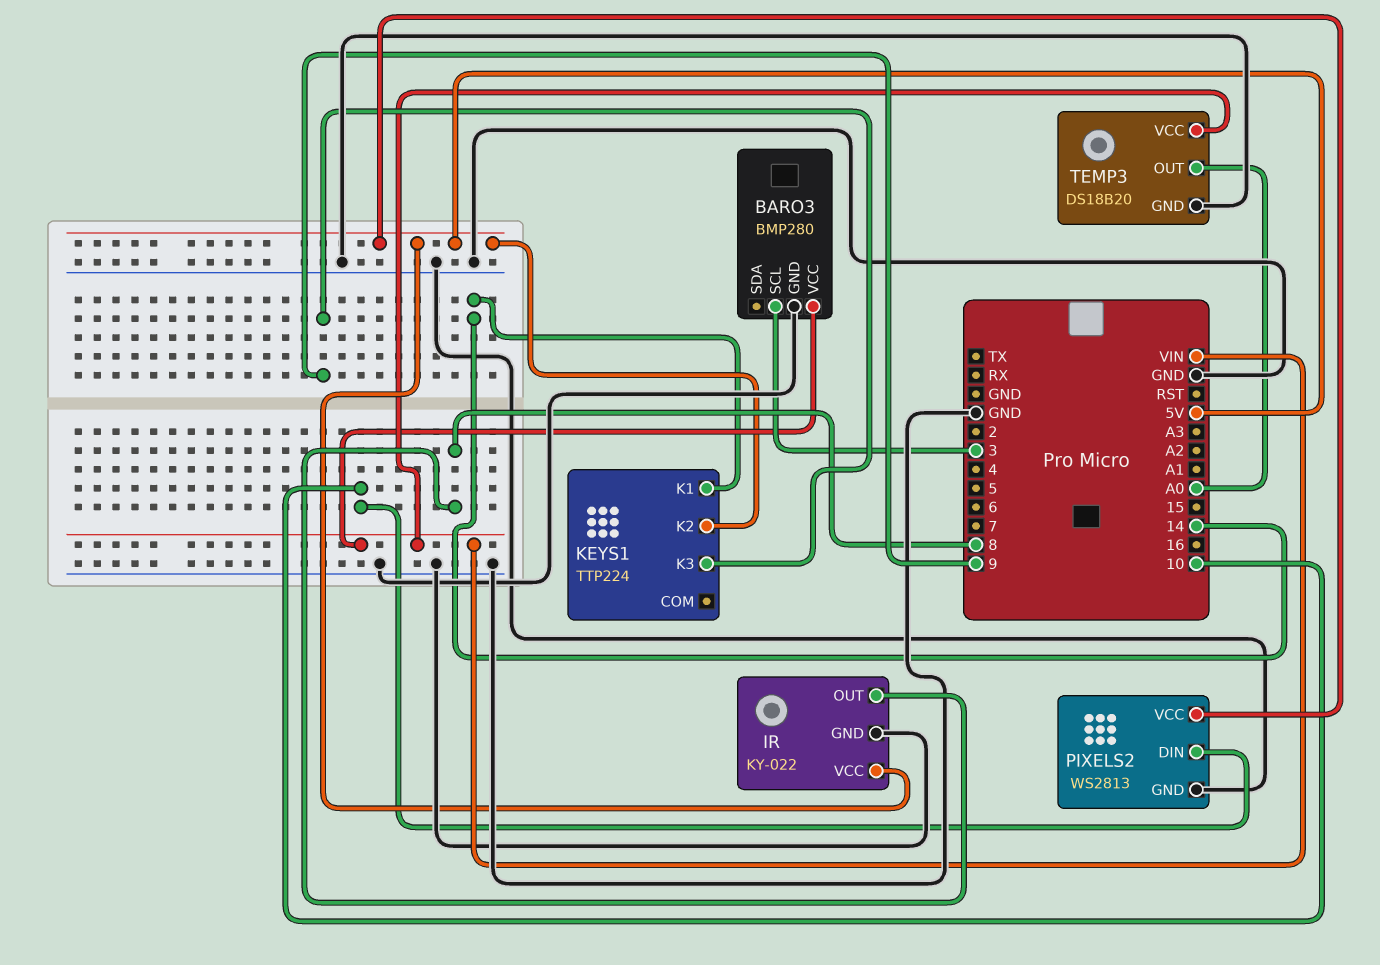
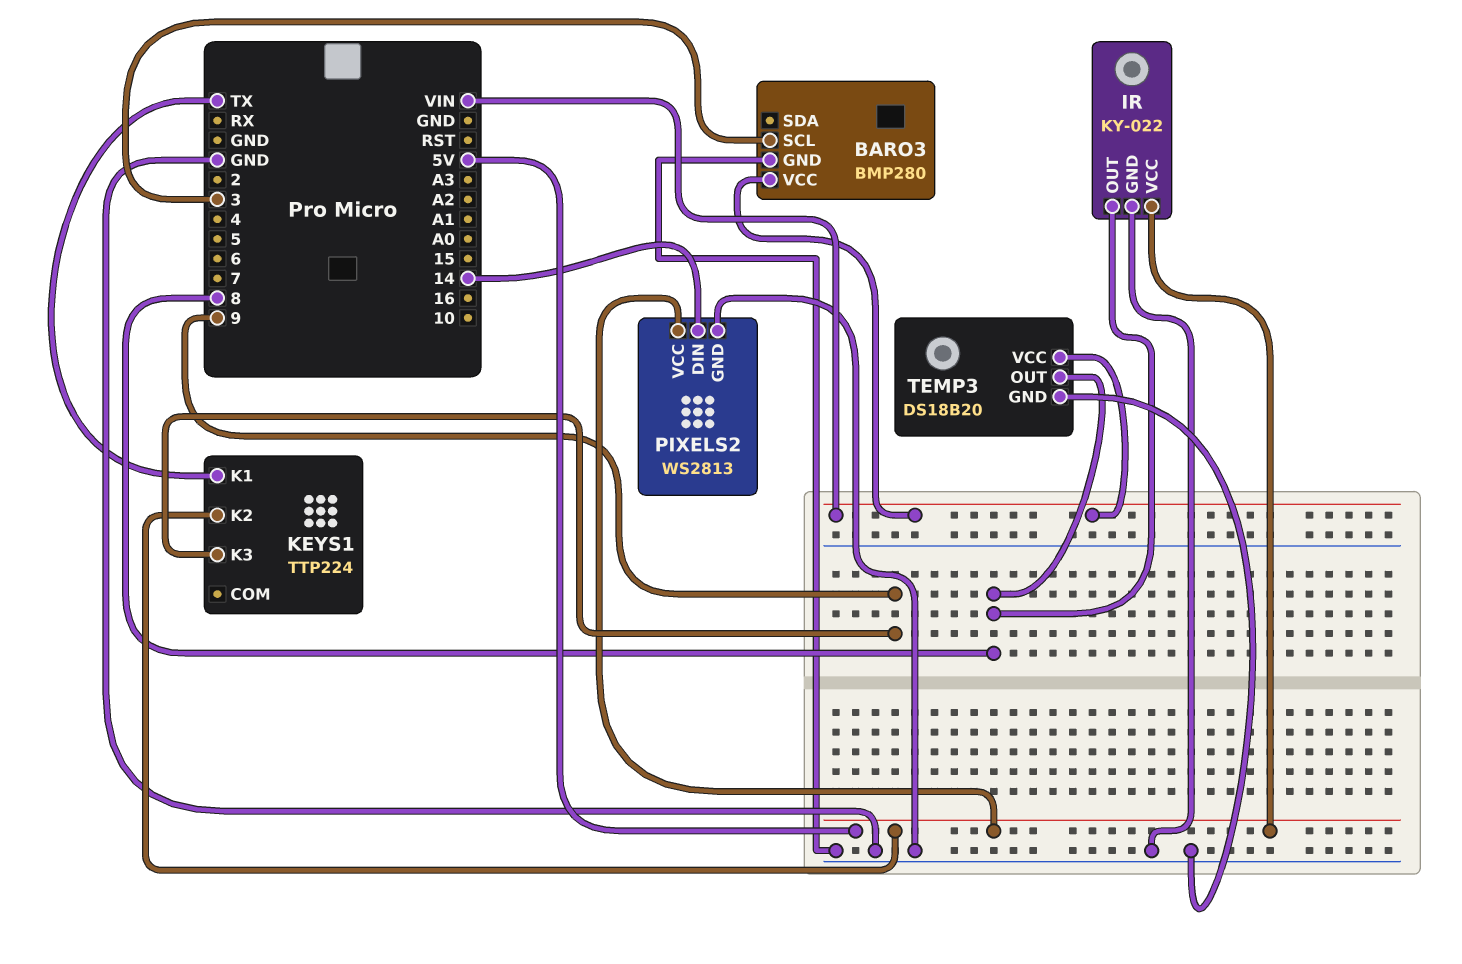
KEYS1 pin K1: 14 -> TX
PIXELS2 pin DIN: 10 -> 14
TEMP3 pin OUT: A0 -> 8

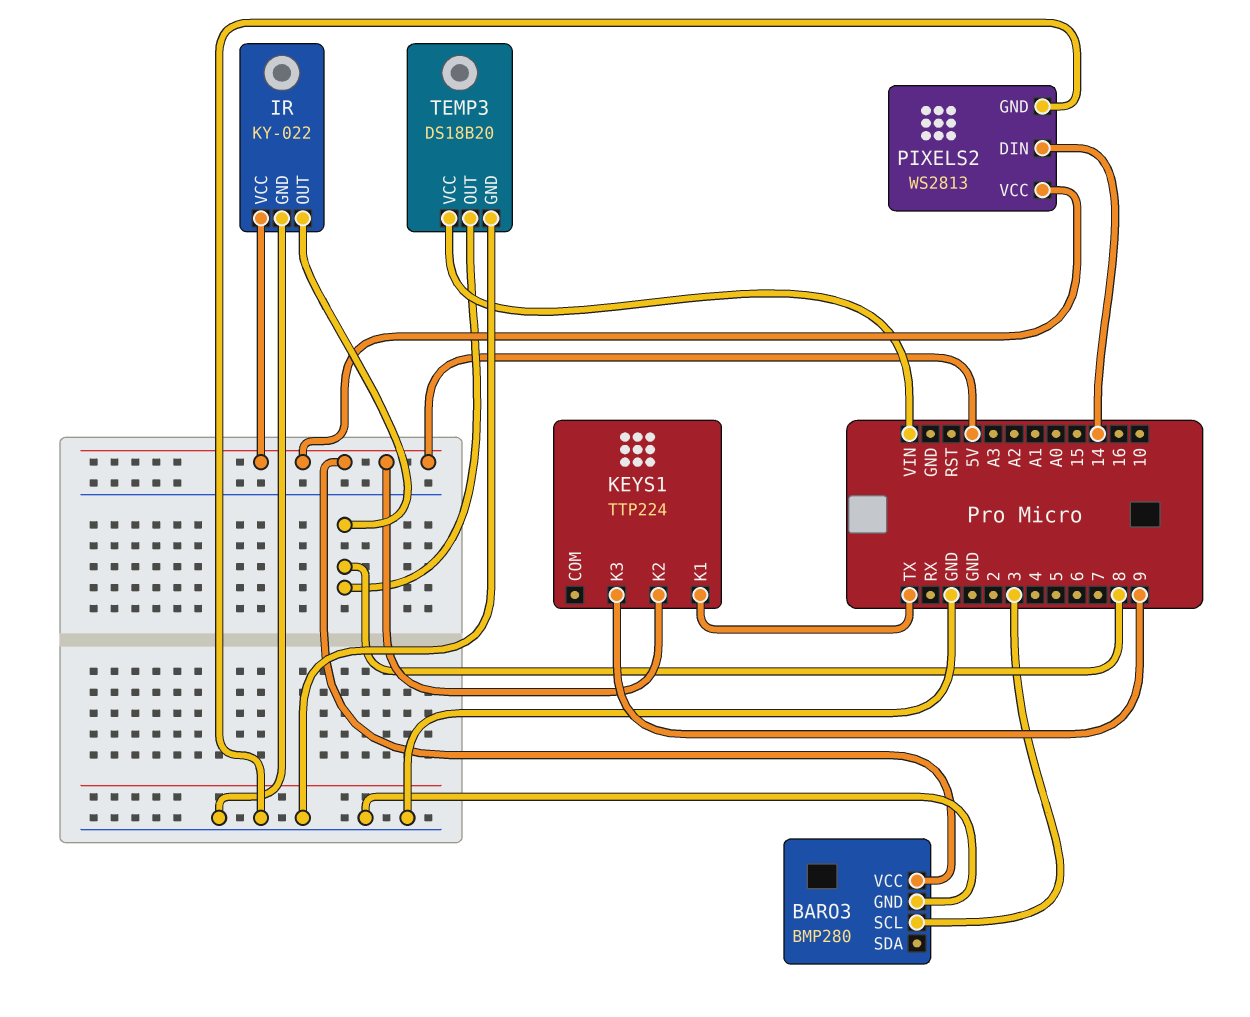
BARO3 pin VCC: VIN -> 5V

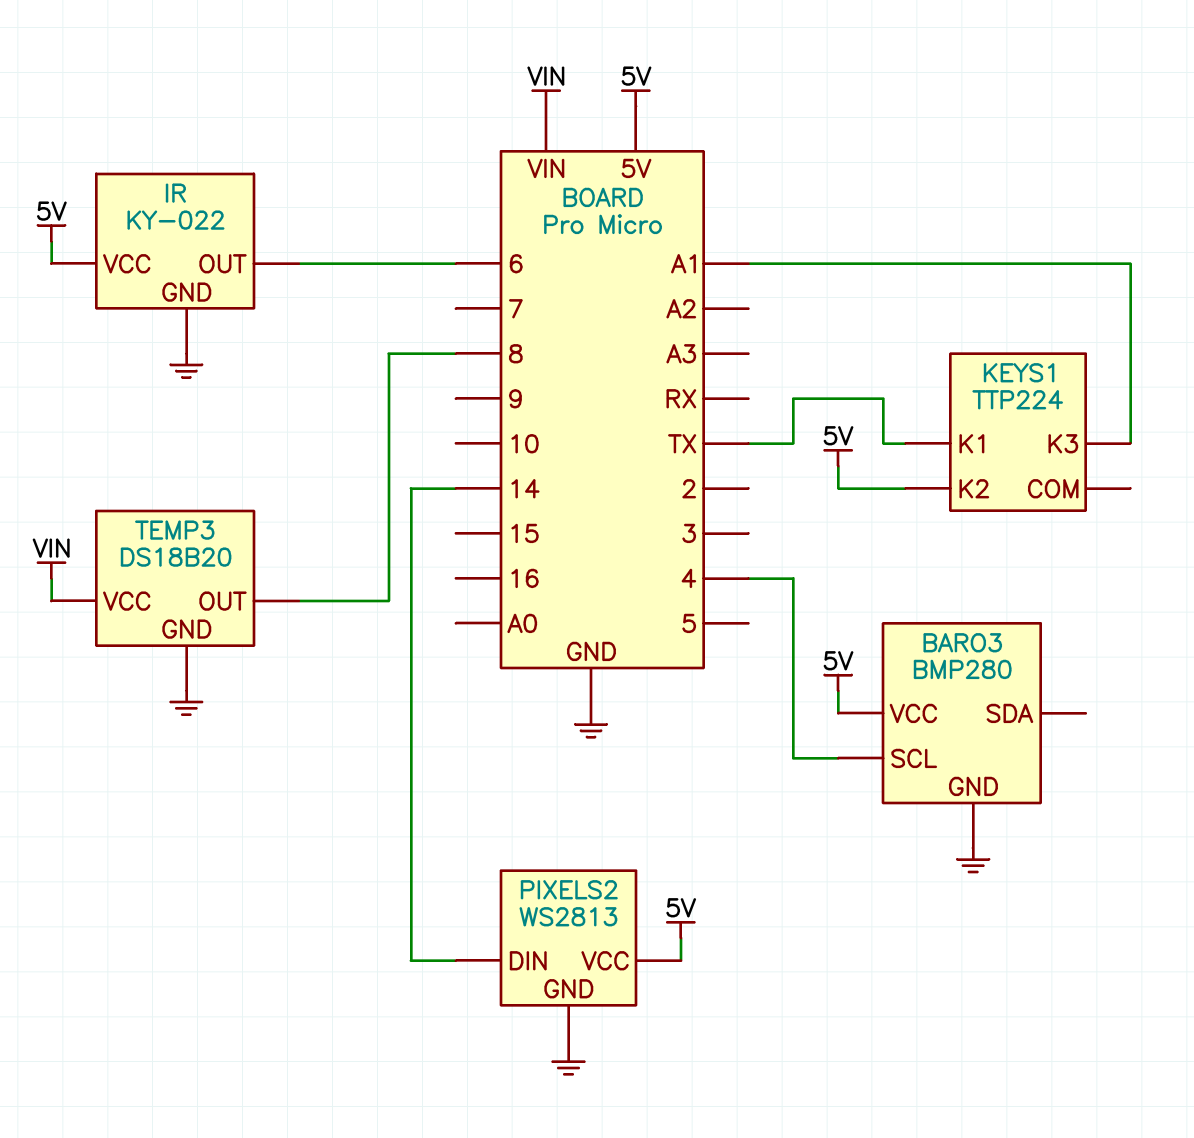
BARO3 pin SCL: 3 -> 4
IR pin OUT: 8 -> 6
KEYS1 pin K3: 9 -> A1

